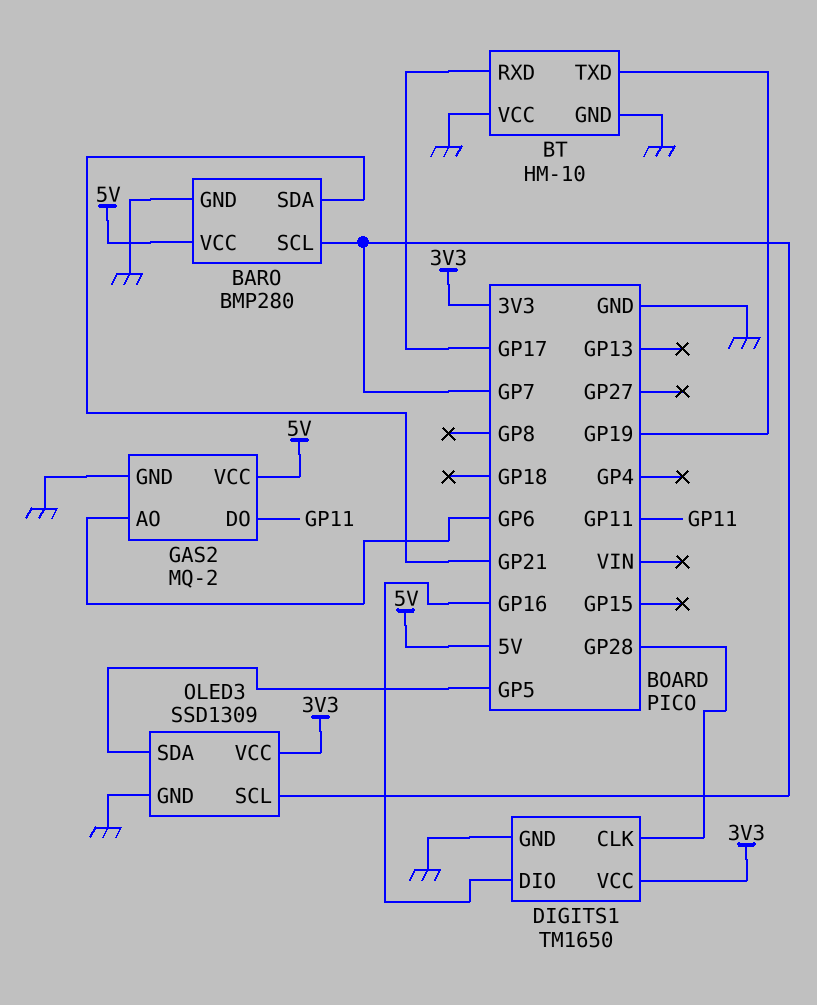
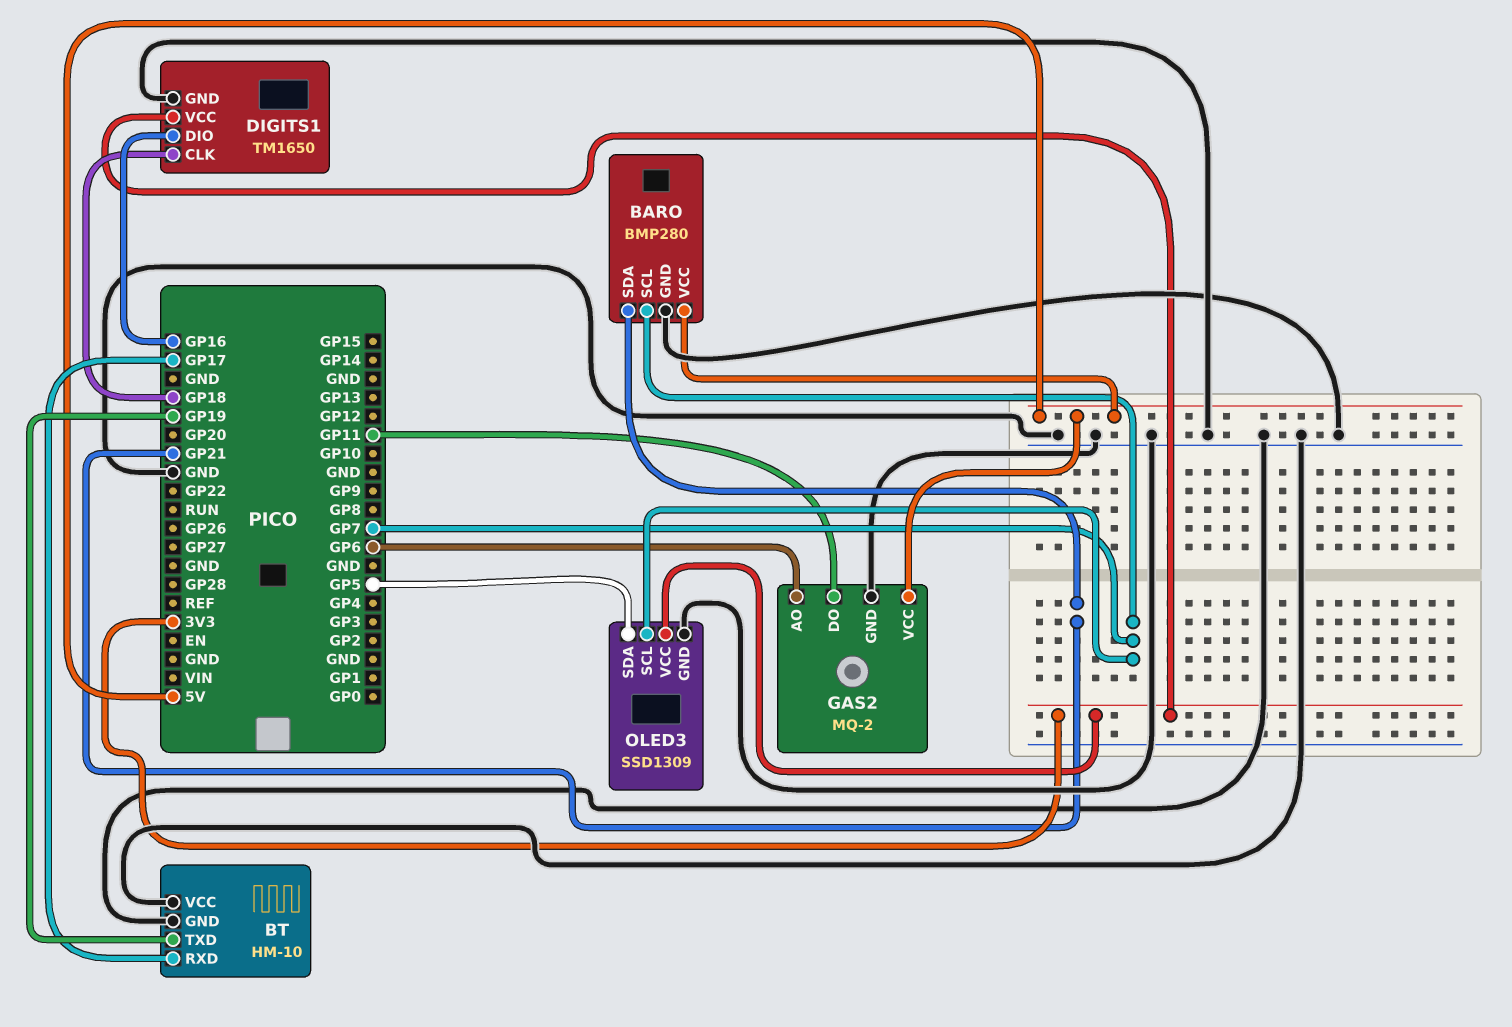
DIGITS1 pin CLK: GP28 -> GP18

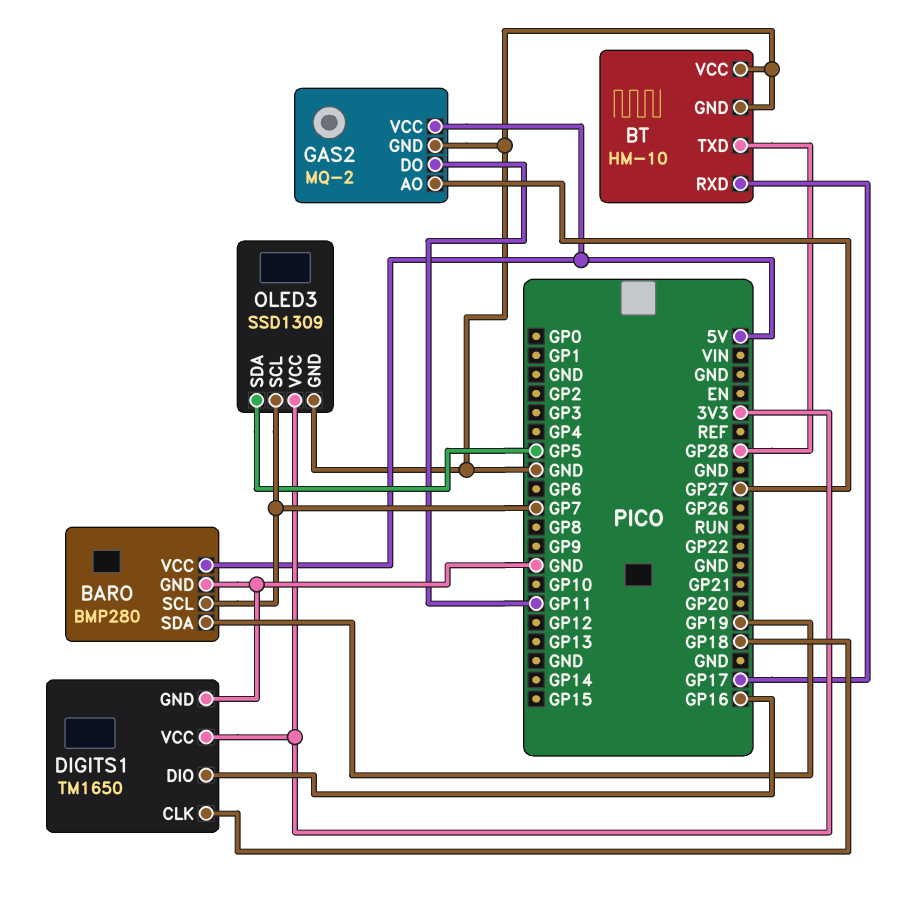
BARO pin SDA: GP21 -> GP19
BT pin TXD: GP19 -> GP28
GAS2 pin AO: GP6 -> GP27

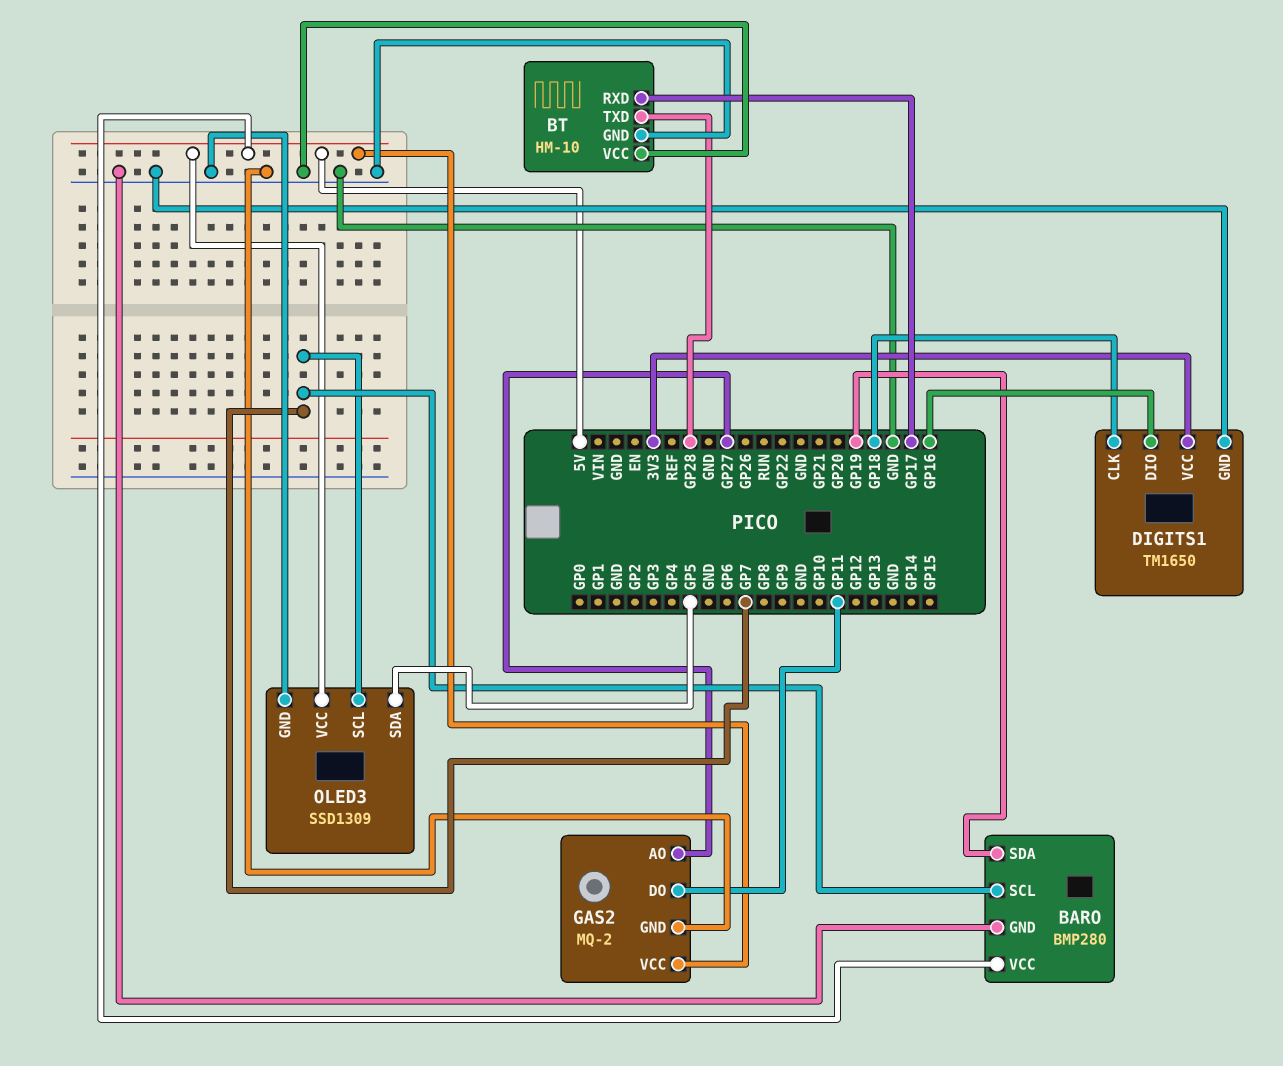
OLED3 pin VCC: 3V3 -> 5V

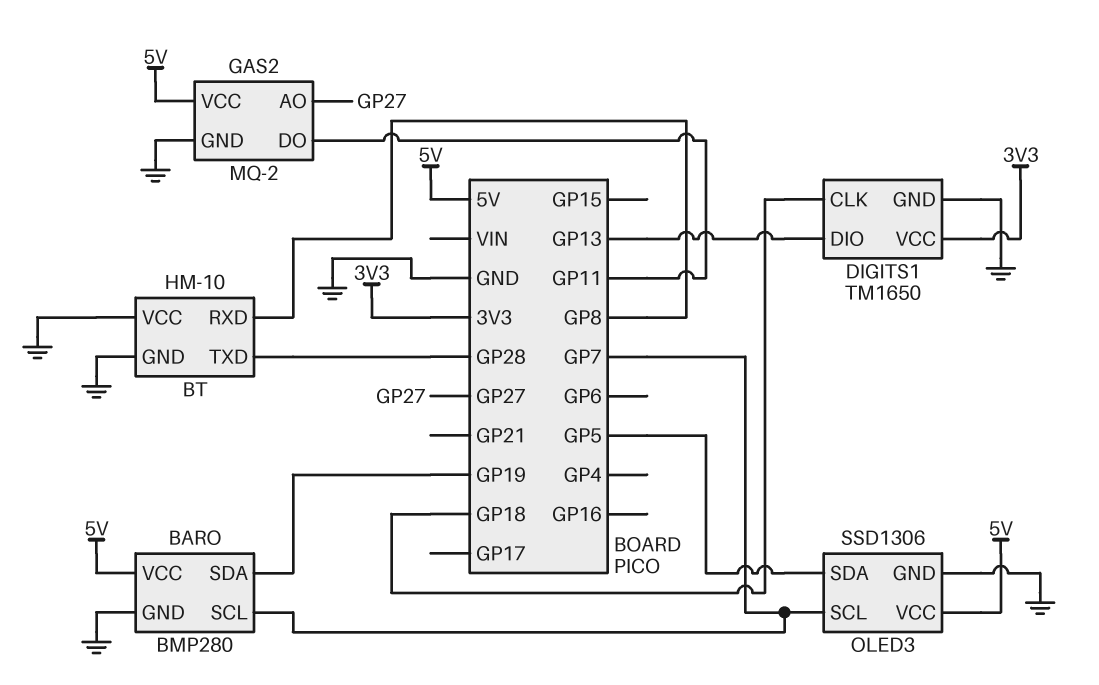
BT pin RXD: GP17 -> GP8
DIGITS1 pin DIO: GP16 -> GP13
OLED3: SSD1309 -> SSD1306

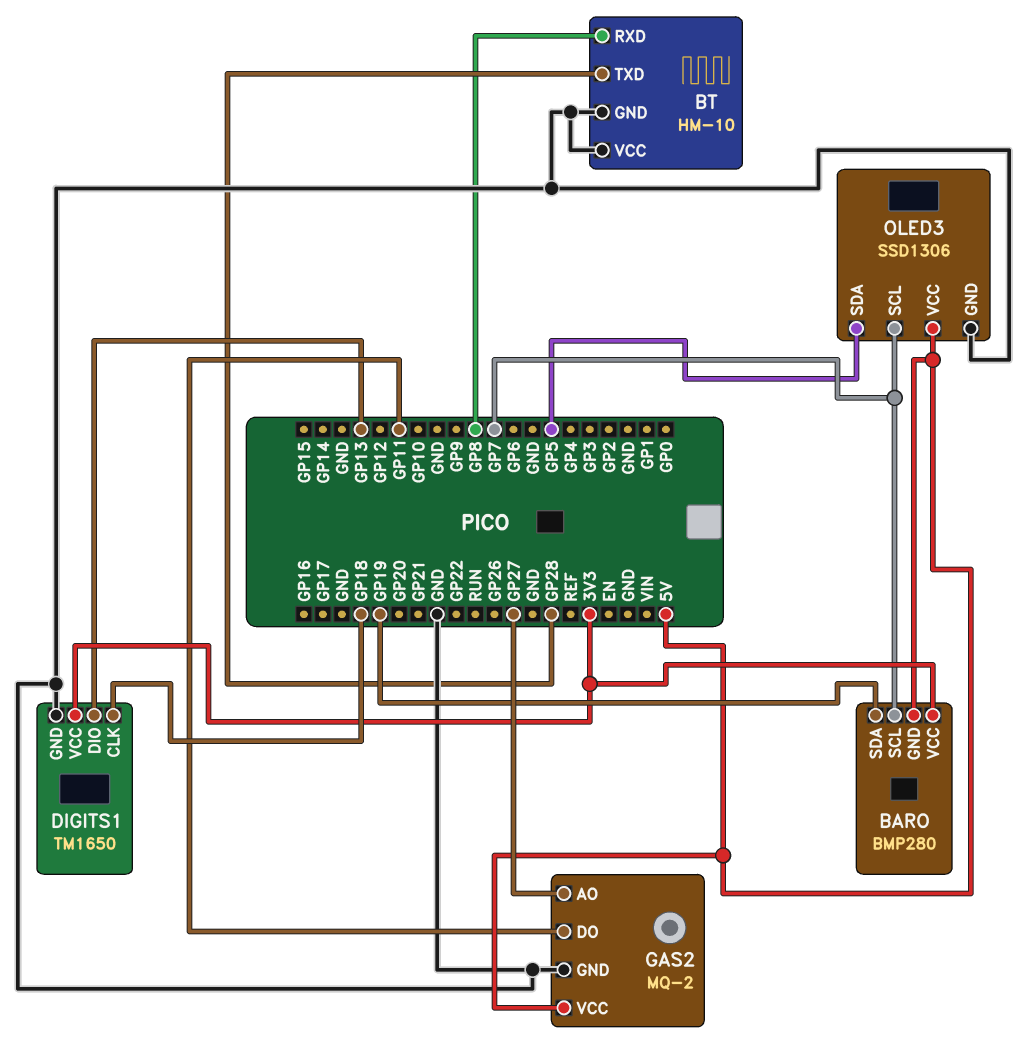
BARO pin GND: GND -> 5V
BARO pin VCC: 5V -> 3V3

